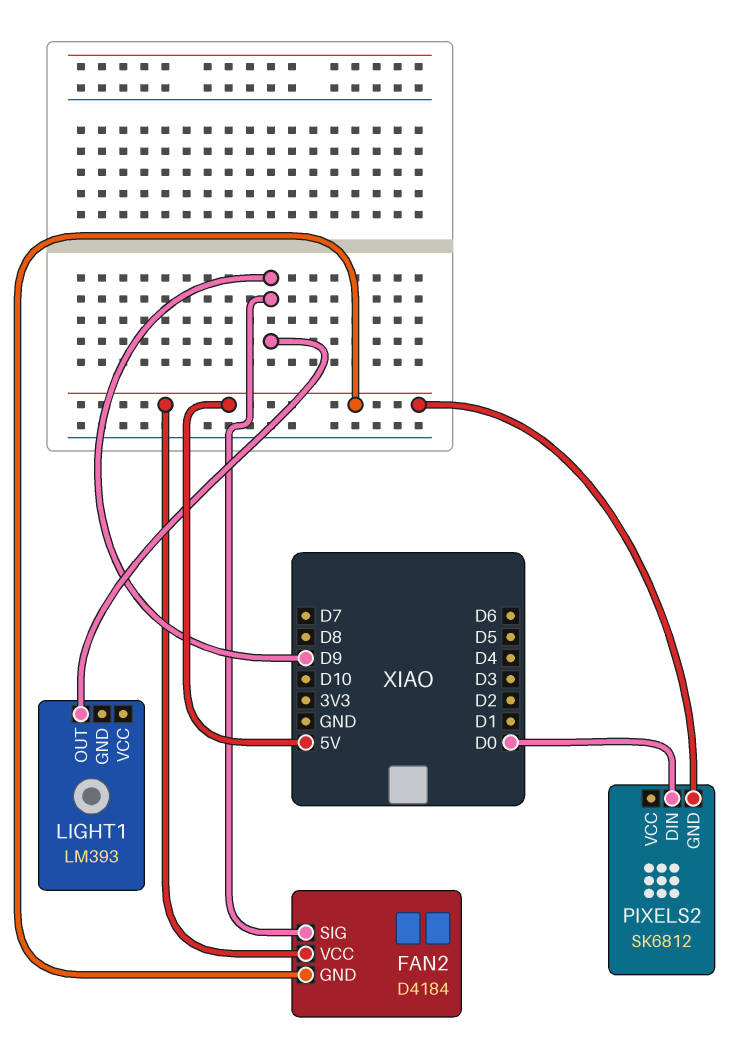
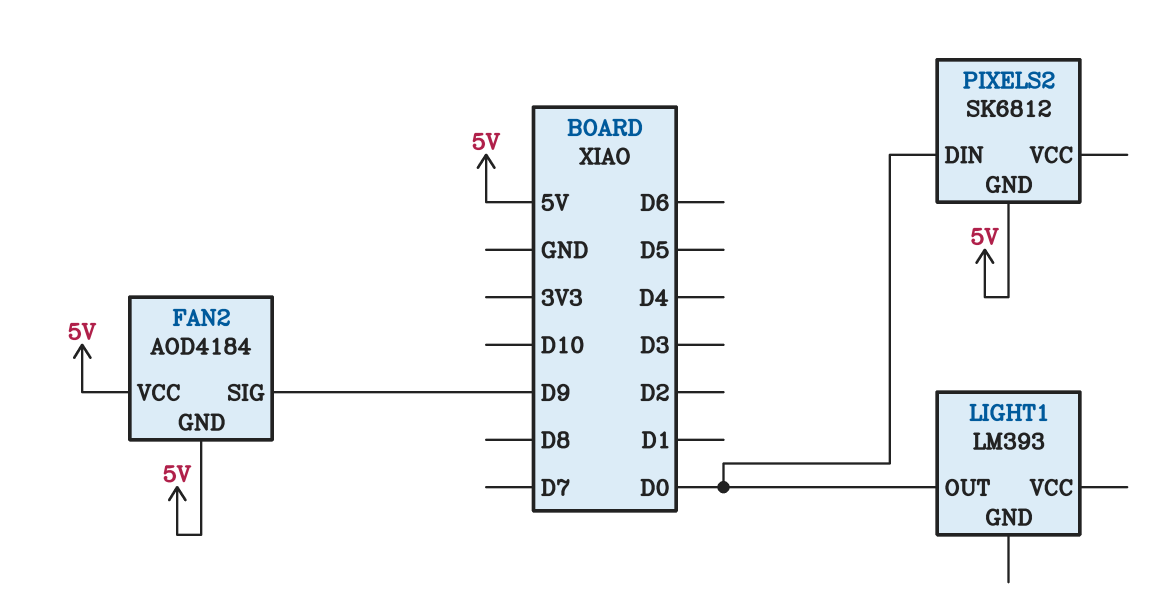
FAN2: D4184 -> AOD4184
LIGHT1 pin OUT: D9 -> D0

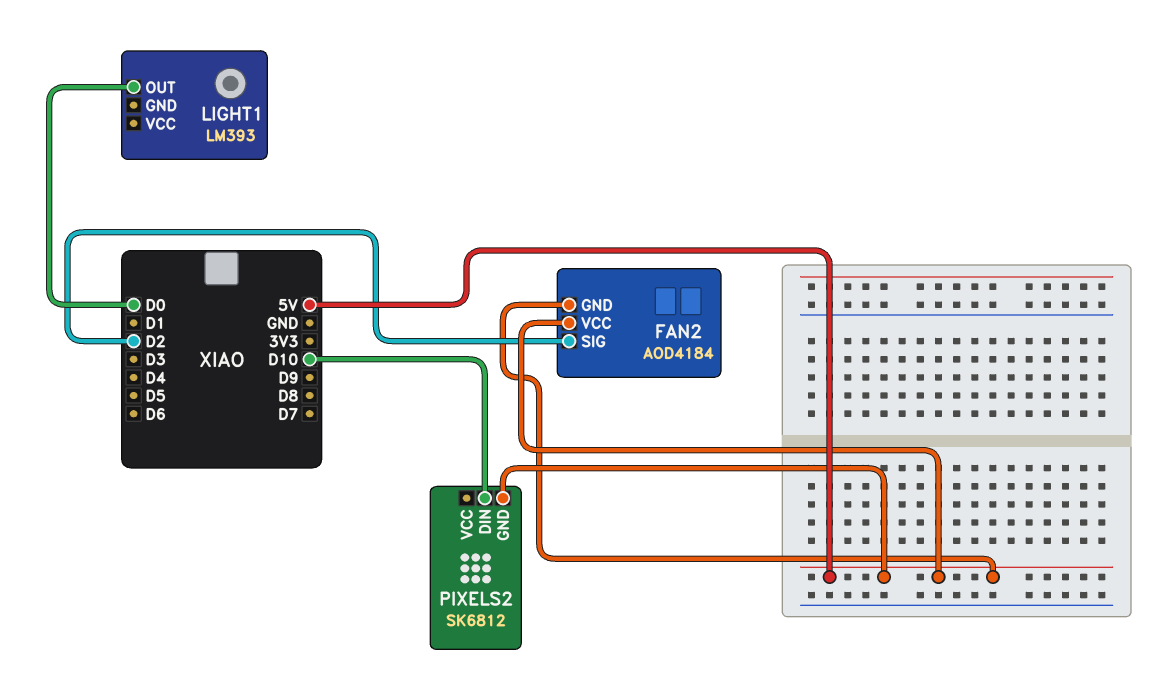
FAN2 pin SIG: D9 -> D2
PIXELS2 pin DIN: D0 -> D10

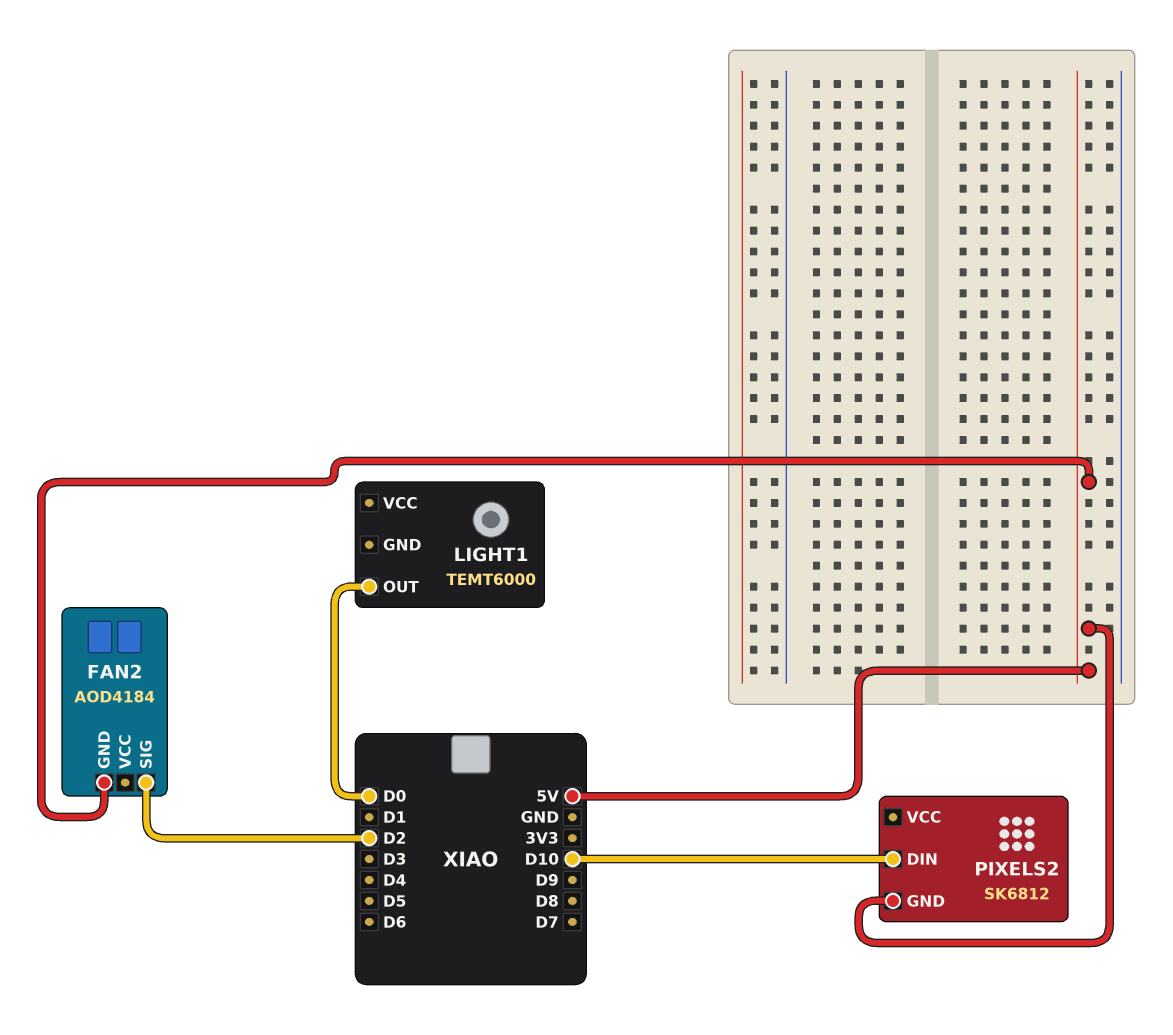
FAN2 pin VCC: 5V -> none
LIGHT1: LM393 -> TEMT6000

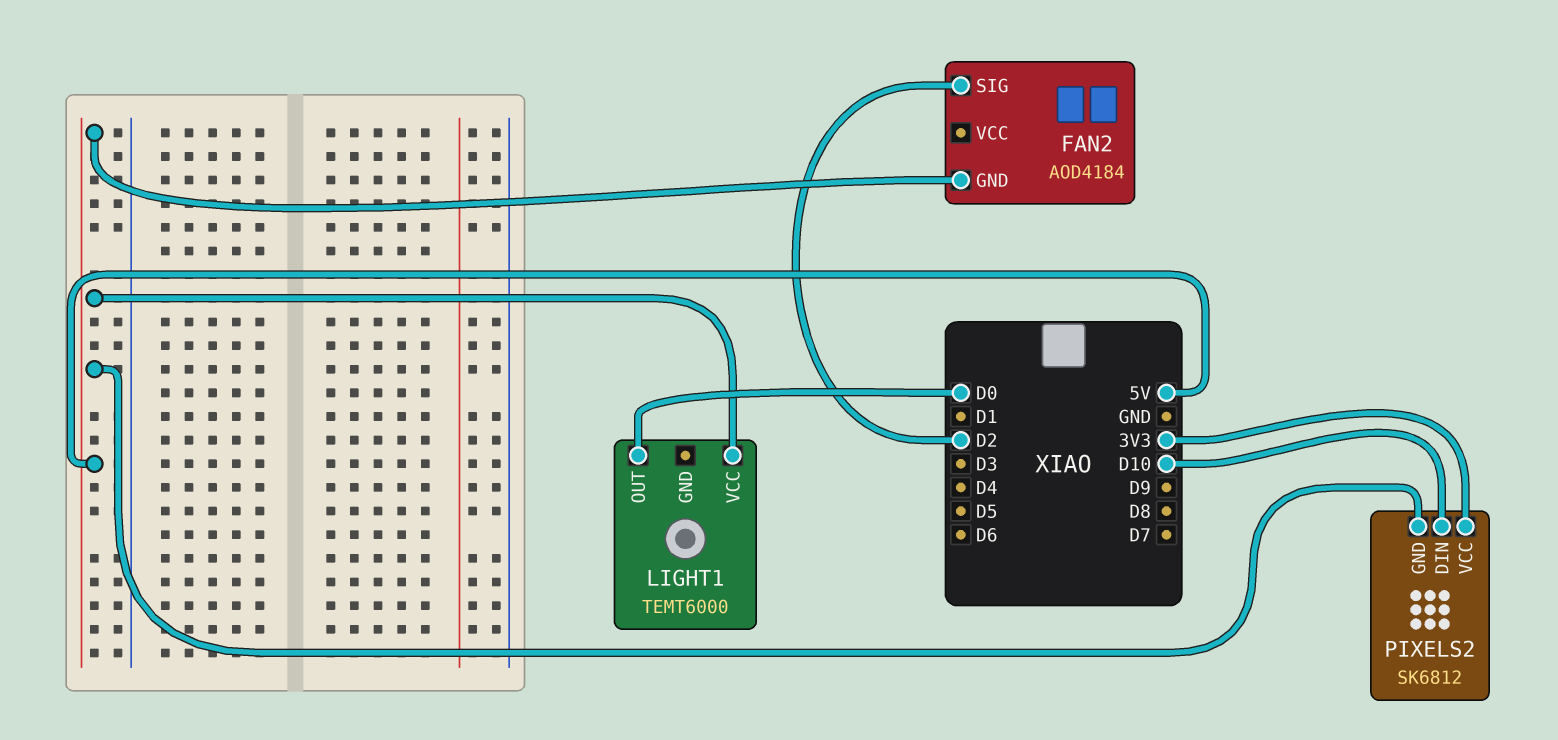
LIGHT1 pin VCC: none -> 5V
PIXELS2 pin VCC: none -> 3V3

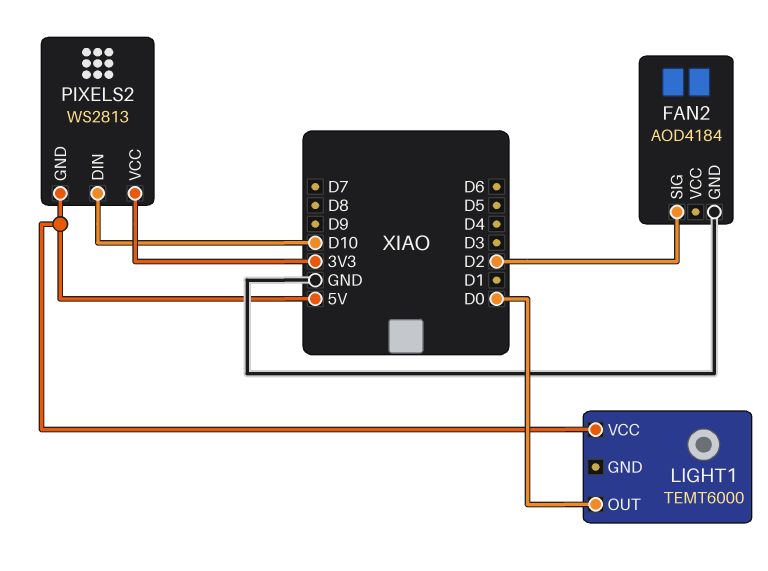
FAN2 pin GND: 5V -> GND
PIXELS2: SK6812 -> WS2813

